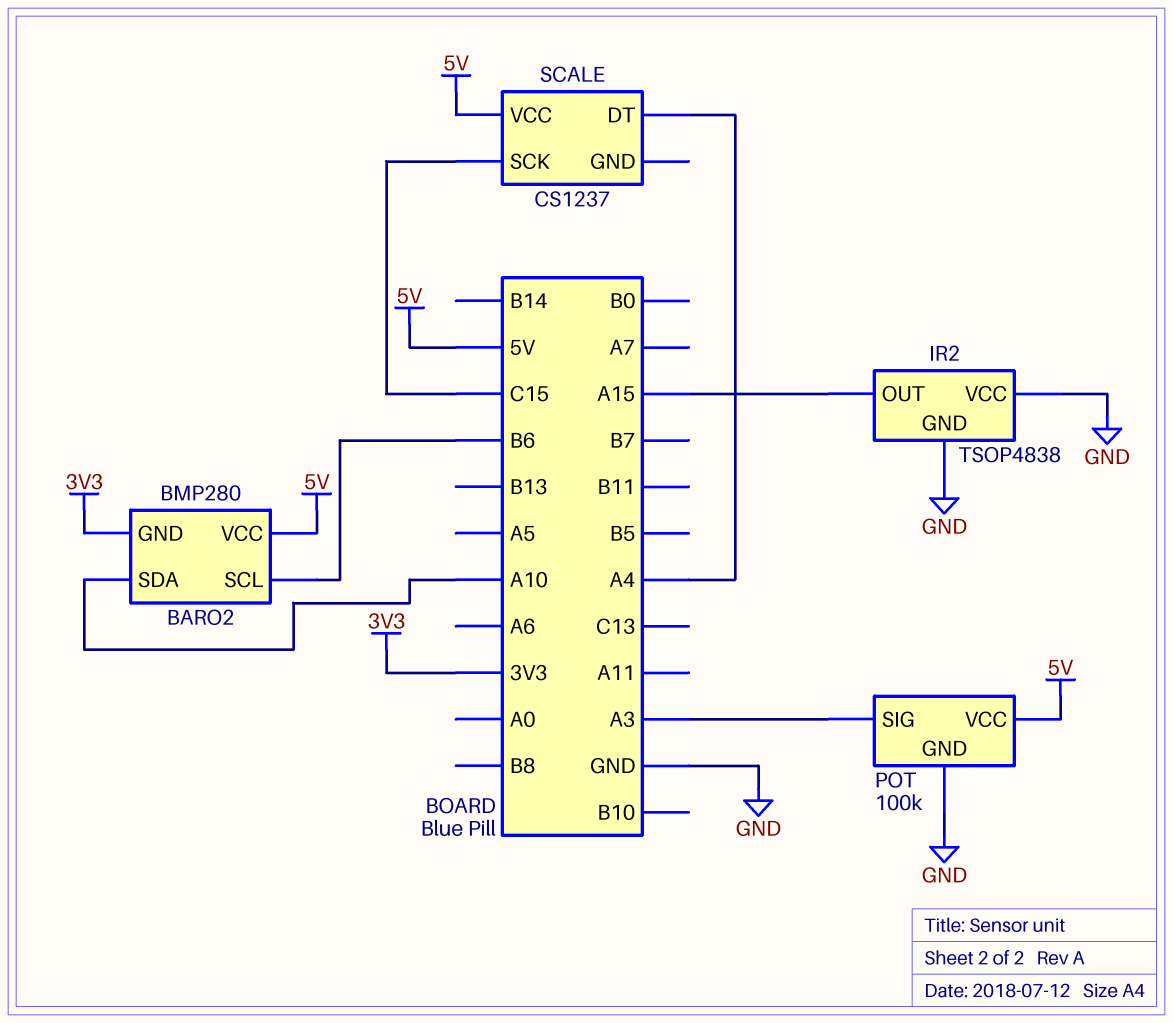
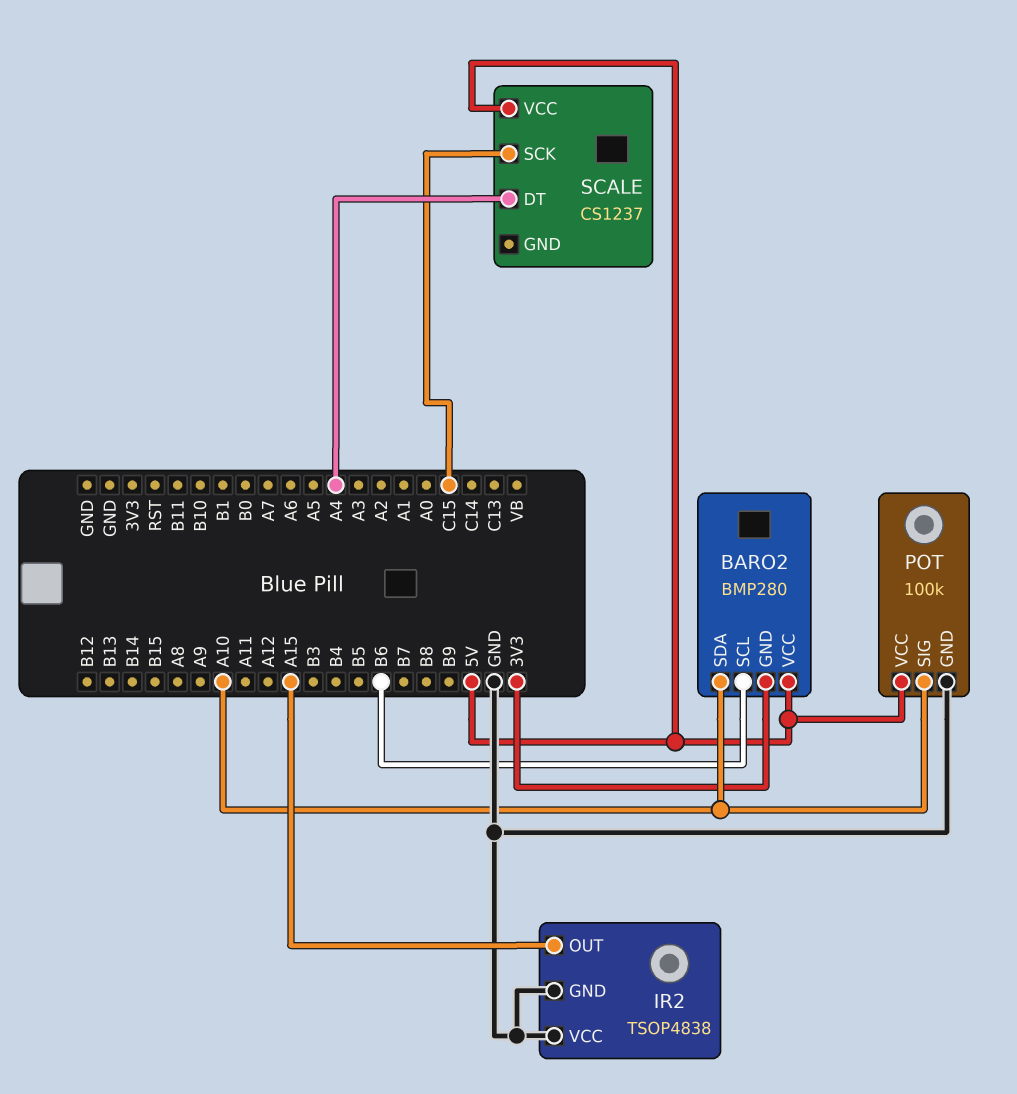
POT pin SIG: A3 -> A10

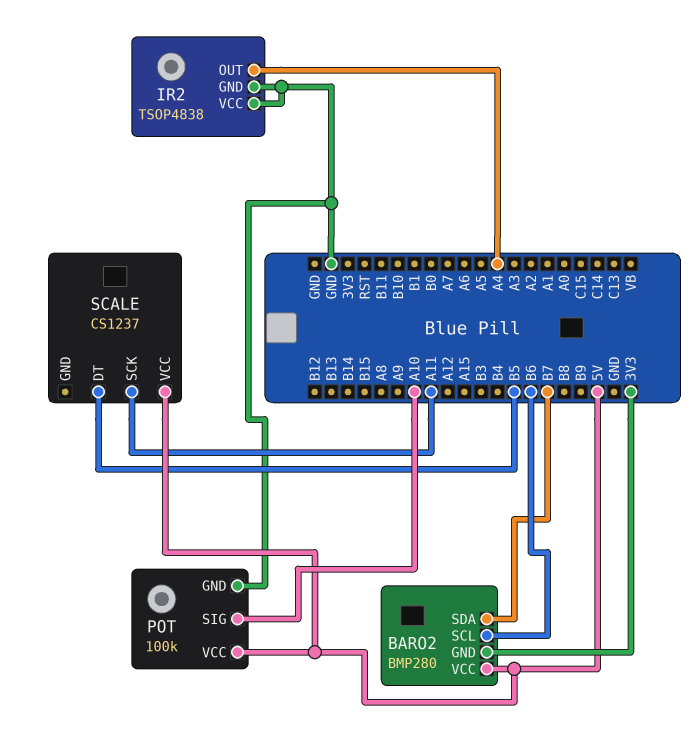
BARO2 pin SDA: A10 -> B7
IR2 pin OUT: A15 -> A4
SCALE pin DT: A4 -> B5
SCALE pin SCK: C15 -> A11

